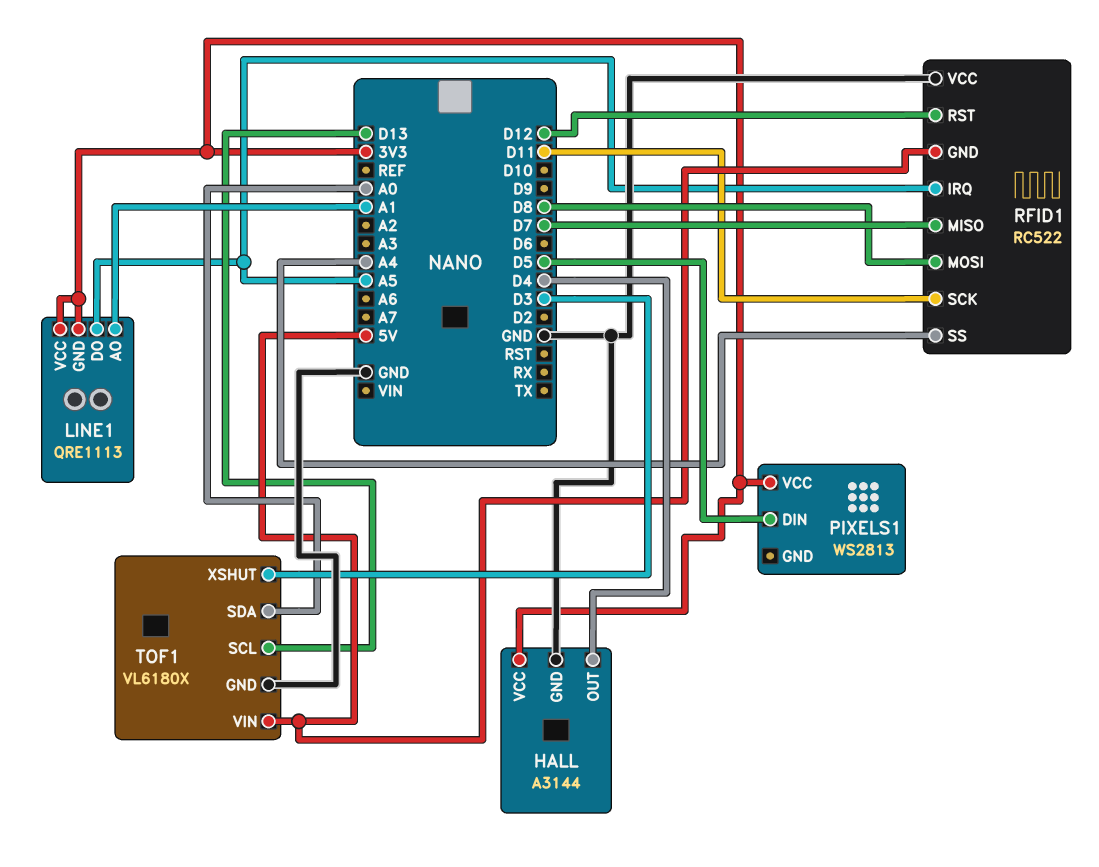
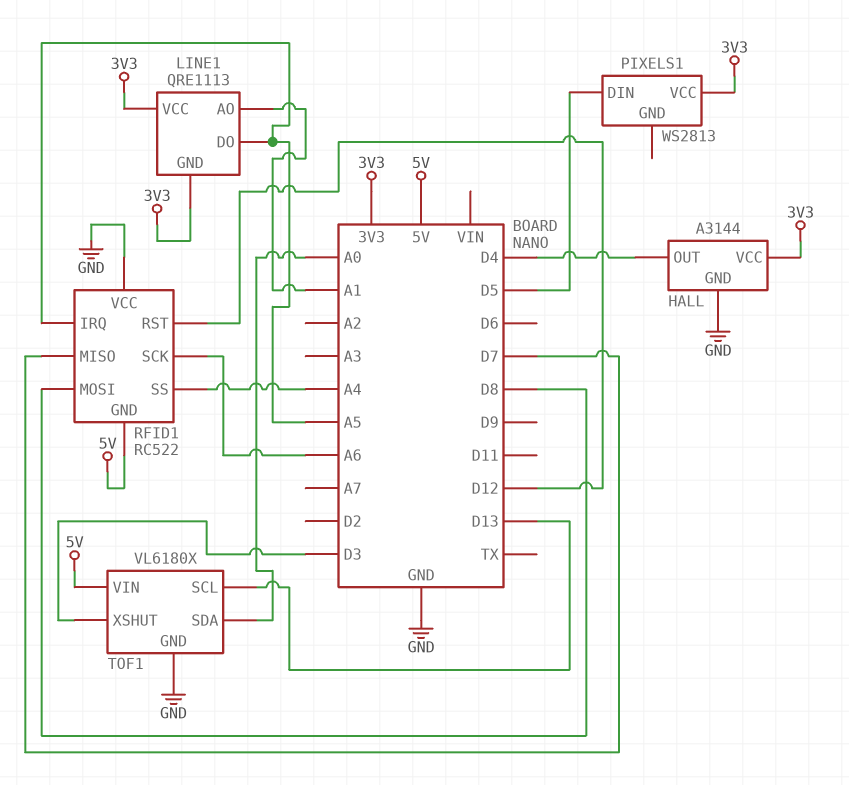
RFID1 pin SCK: D11 -> A6

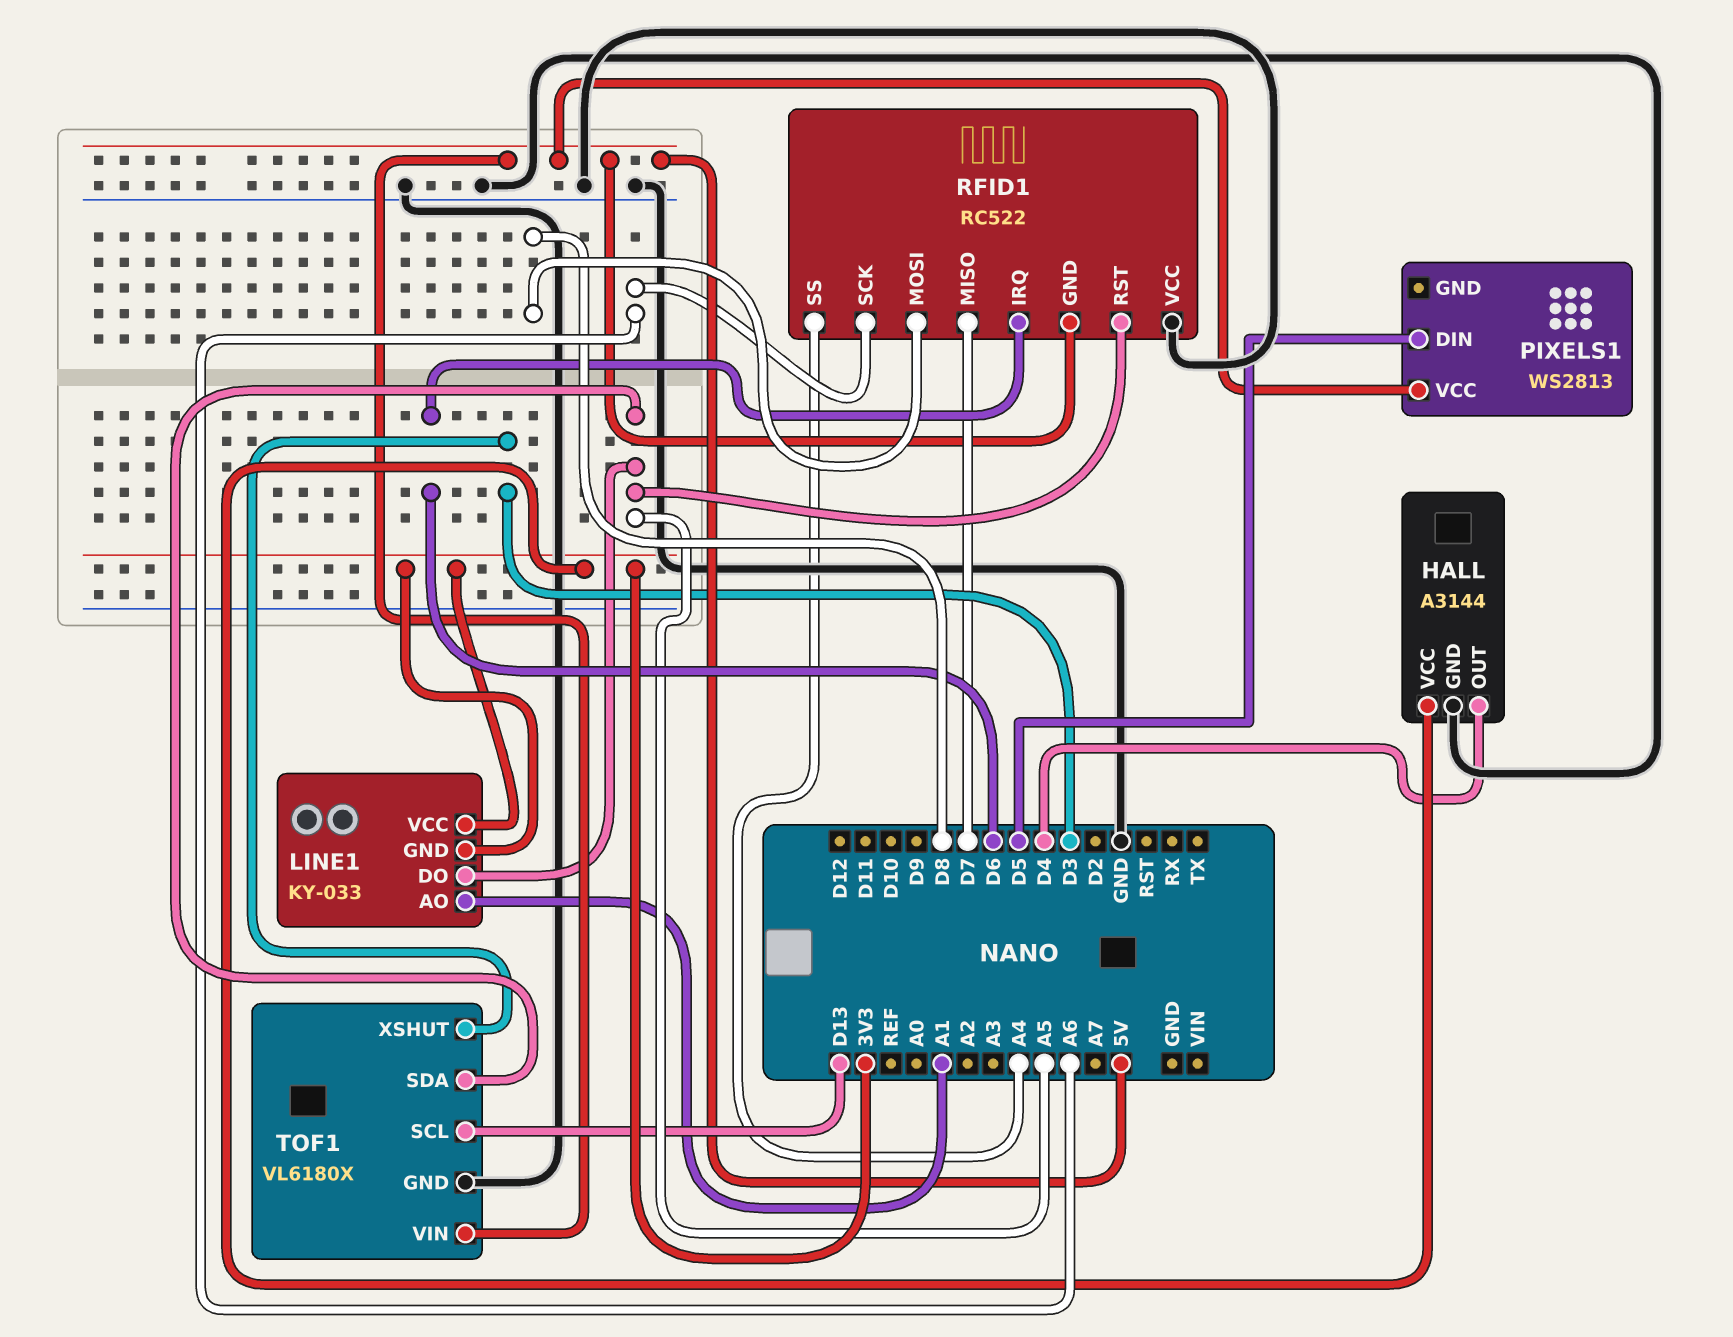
LINE1: QRE1113 -> KY-033
PIXELS1 pin VCC: 3V3 -> 5V
RFID1 pin IRQ: A5 -> D6
RFID1 pin RST: D12 -> A5
TOF1 pin SDA: A0 -> A5

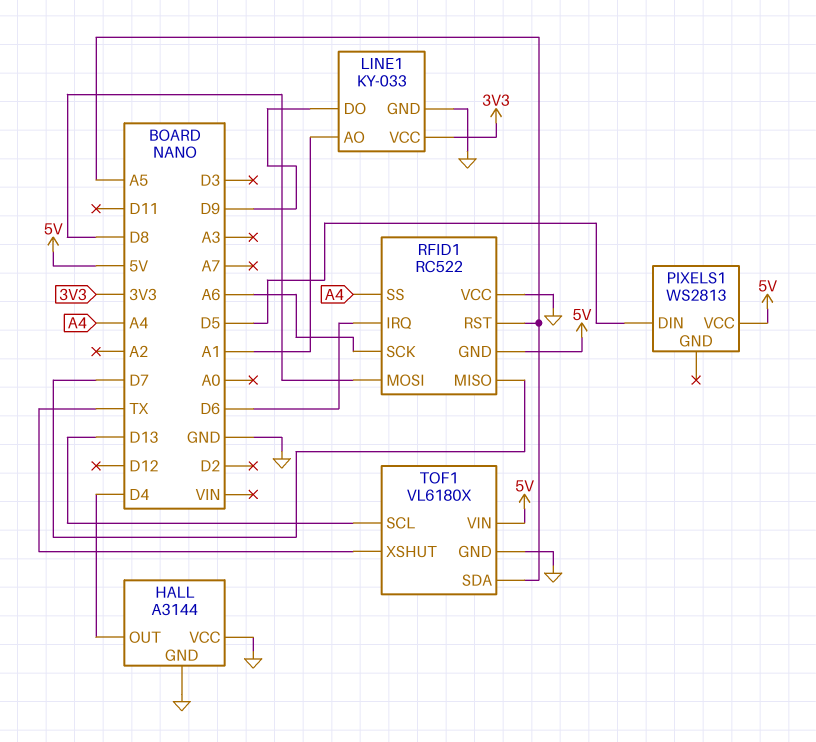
HALL pin VCC: 3V3 -> GND
LINE1 pin DO: A5 -> D9
LINE1 pin GND: 3V3 -> GND
TOF1 pin XSHUT: D3 -> TX

